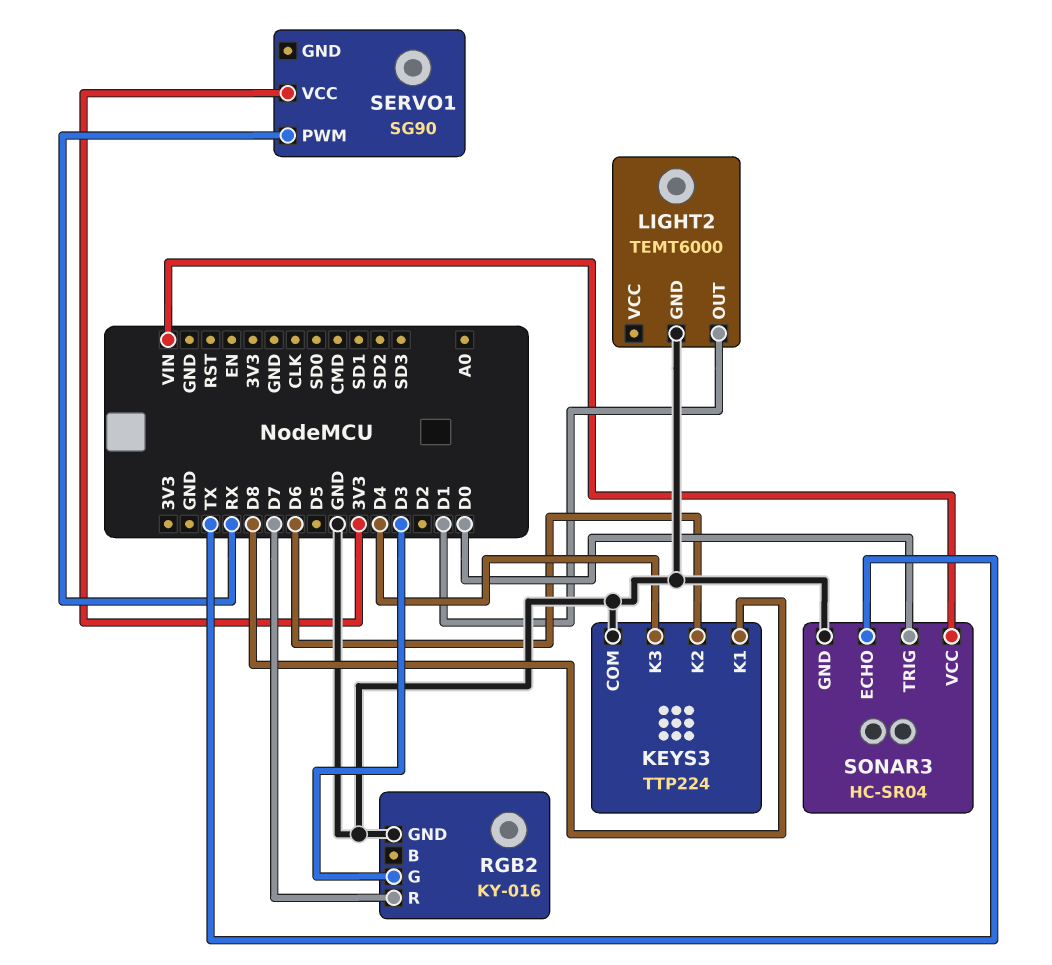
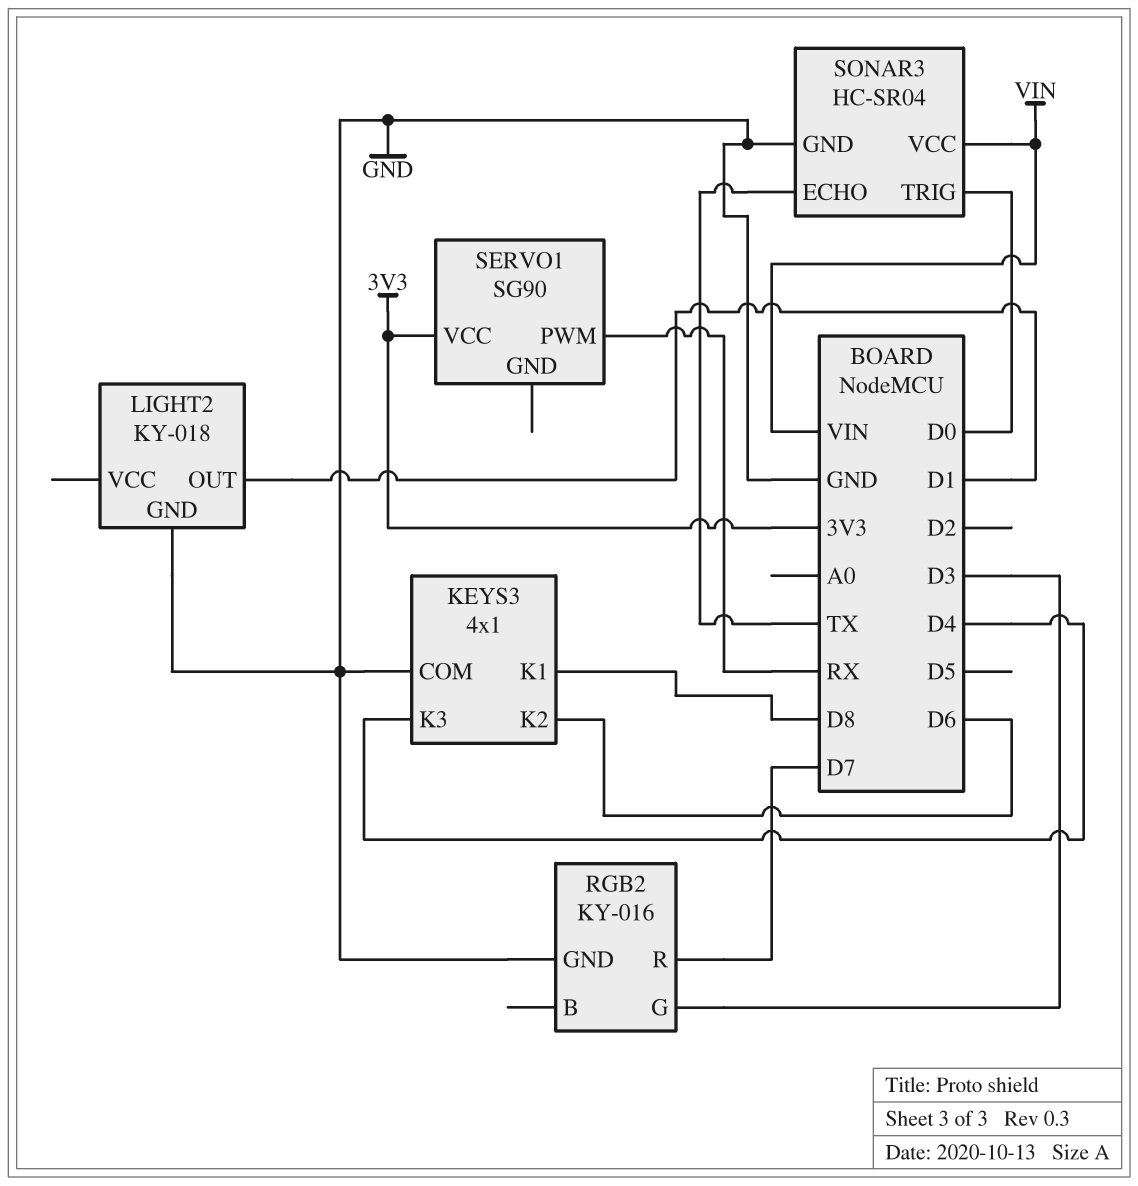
KEYS3: TTP224 -> 4x1
LIGHT2: TEMT6000 -> KY-018

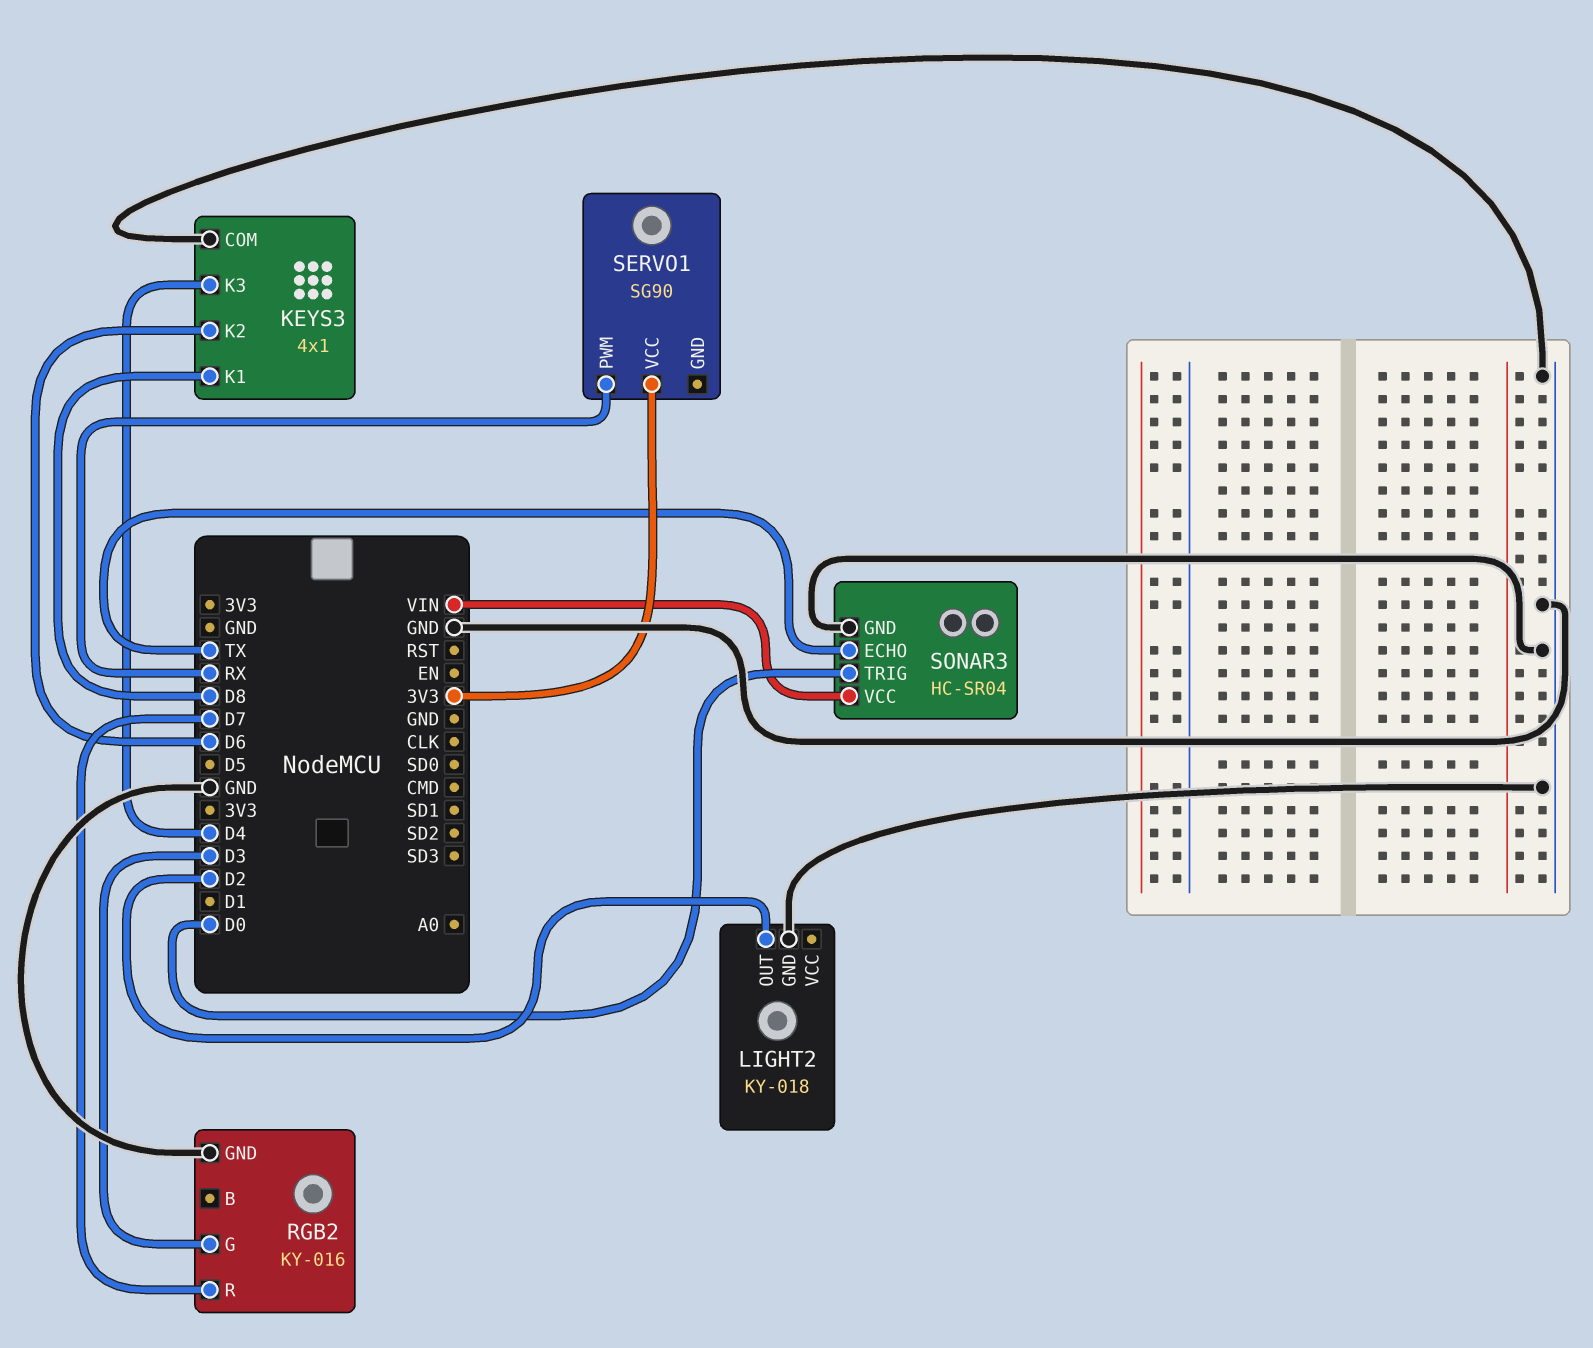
LIGHT2 pin OUT: D1 -> D2

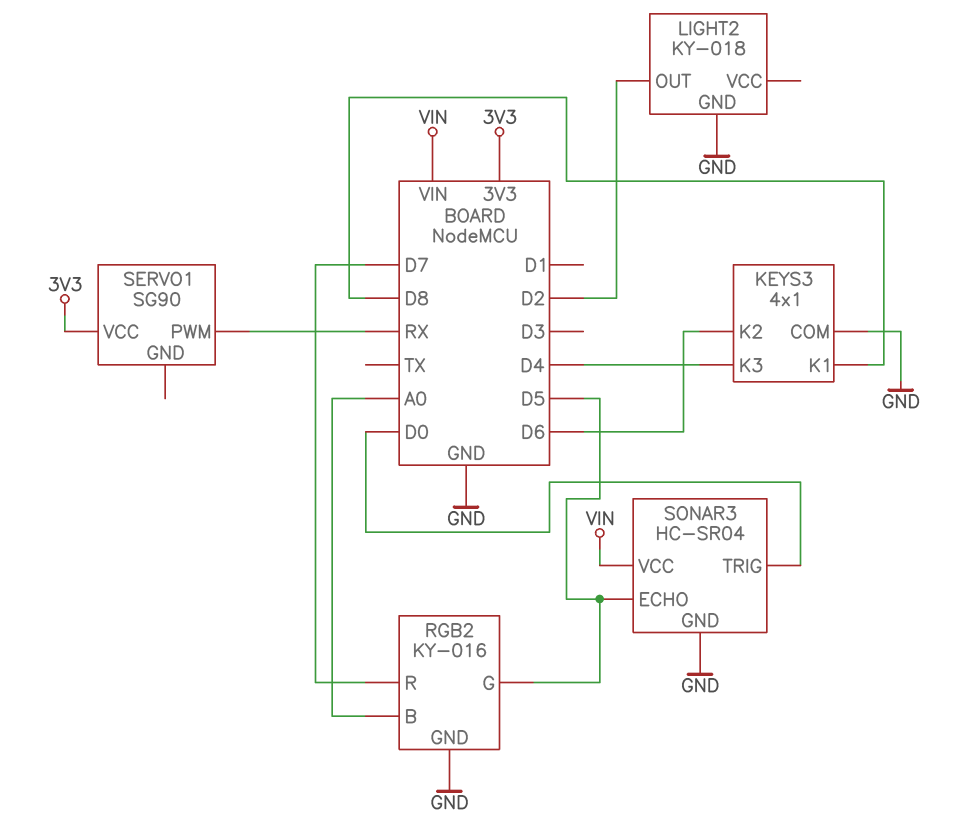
RGB2 pin B: none -> A0
RGB2 pin G: D3 -> D5
SONAR3 pin ECHO: TX -> D5

